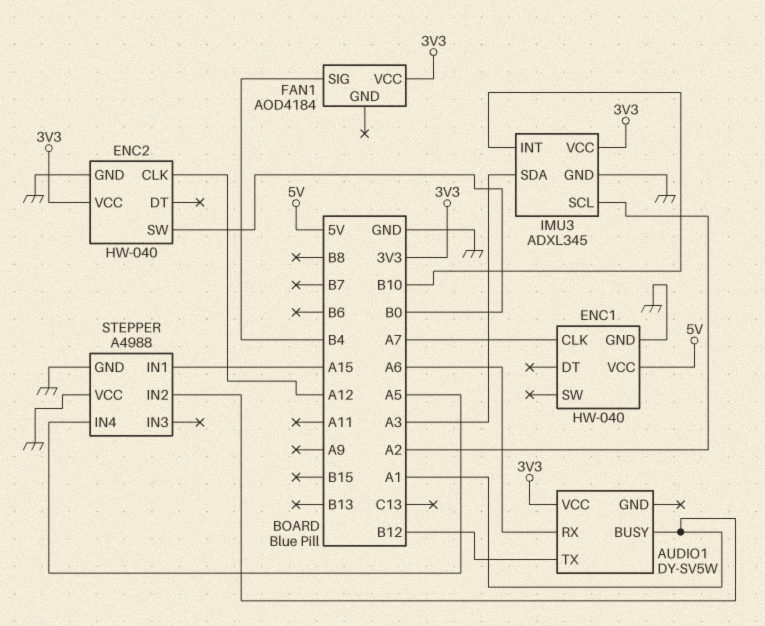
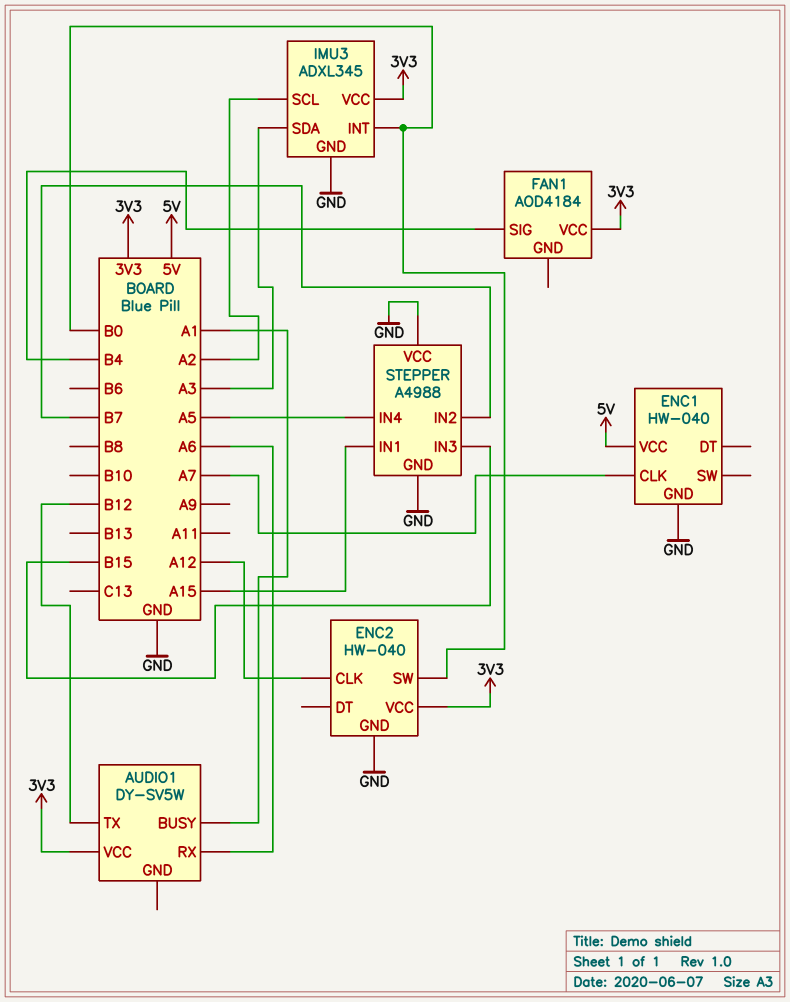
IMU3 pin INT: B10 -> B0
STEPPER pin IN2: A1 -> B7
STEPPER pin IN3: none -> B15

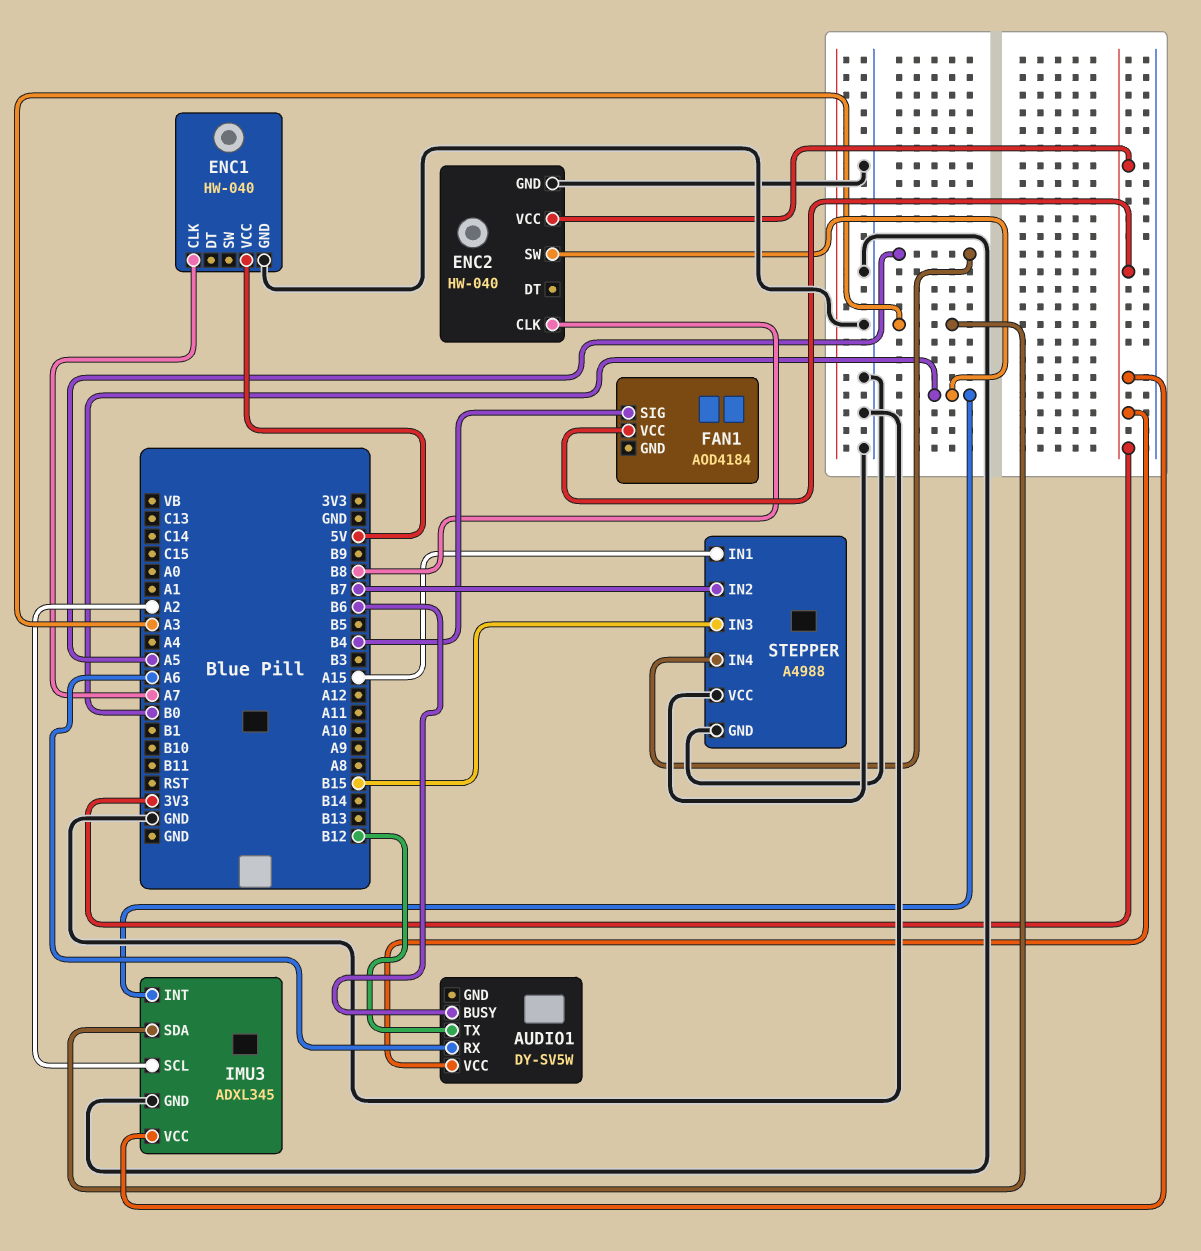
AUDIO1 pin BUSY: A1 -> B6
ENC2 pin CLK: A12 -> B8

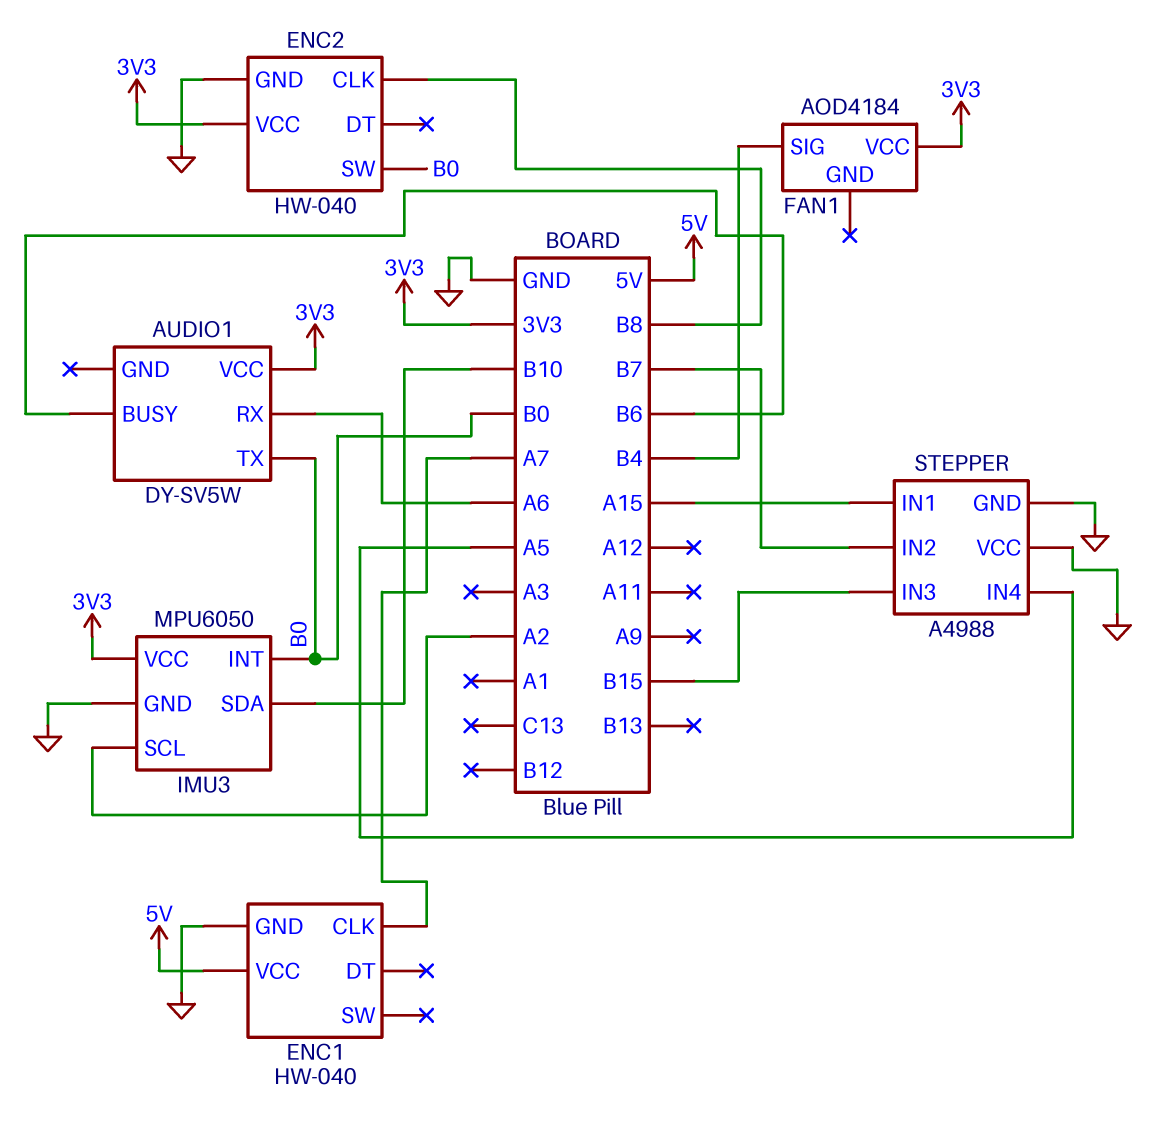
AUDIO1 pin TX: B12 -> B0
IMU3: ADXL345 -> MPU6050
IMU3 pin SDA: A3 -> B10

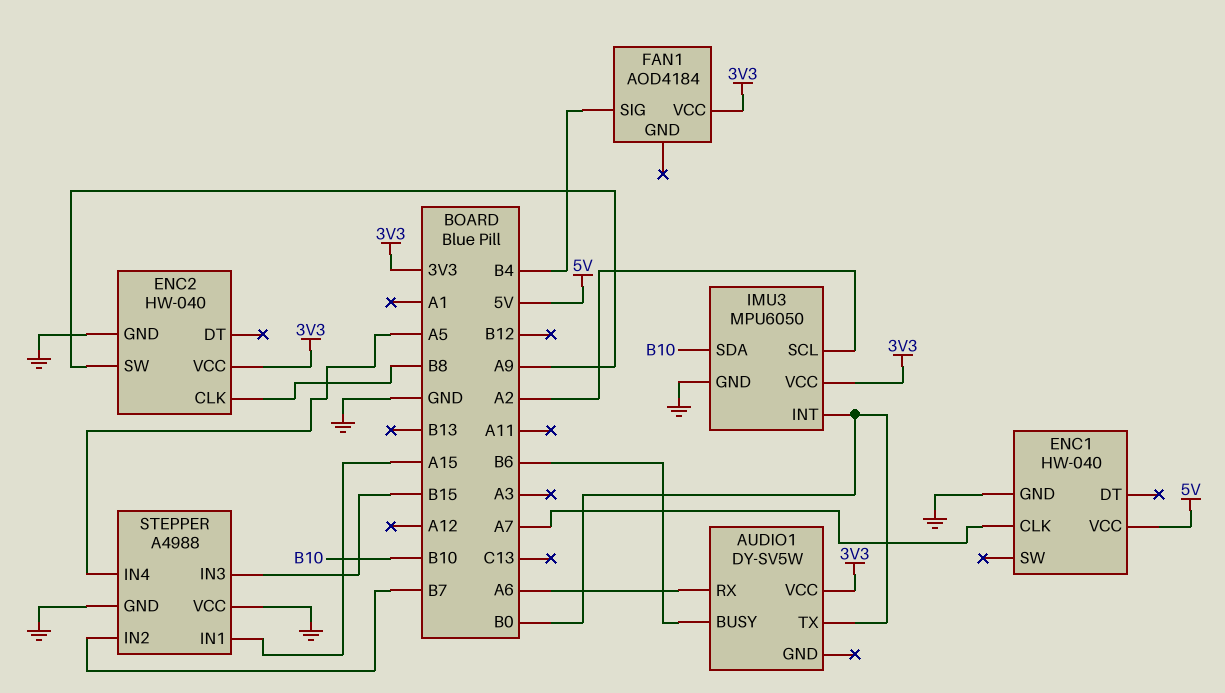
ENC2 pin SW: B0 -> A9

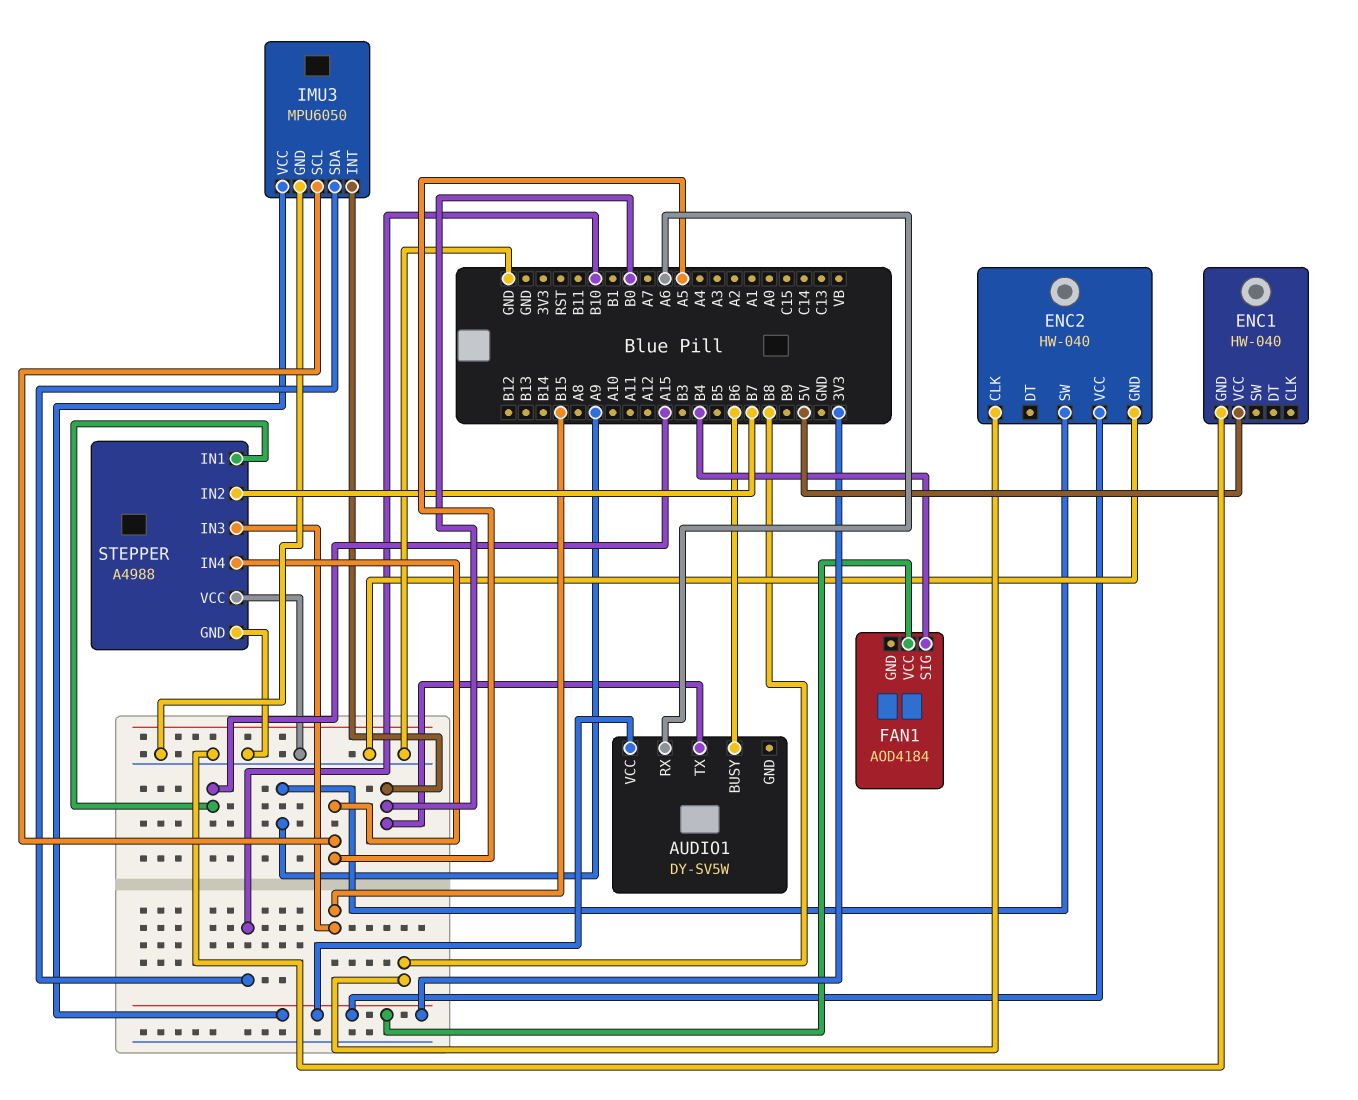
ENC1 pin CLK: A7 -> none
IMU3 pin SCL: A2 -> A5

